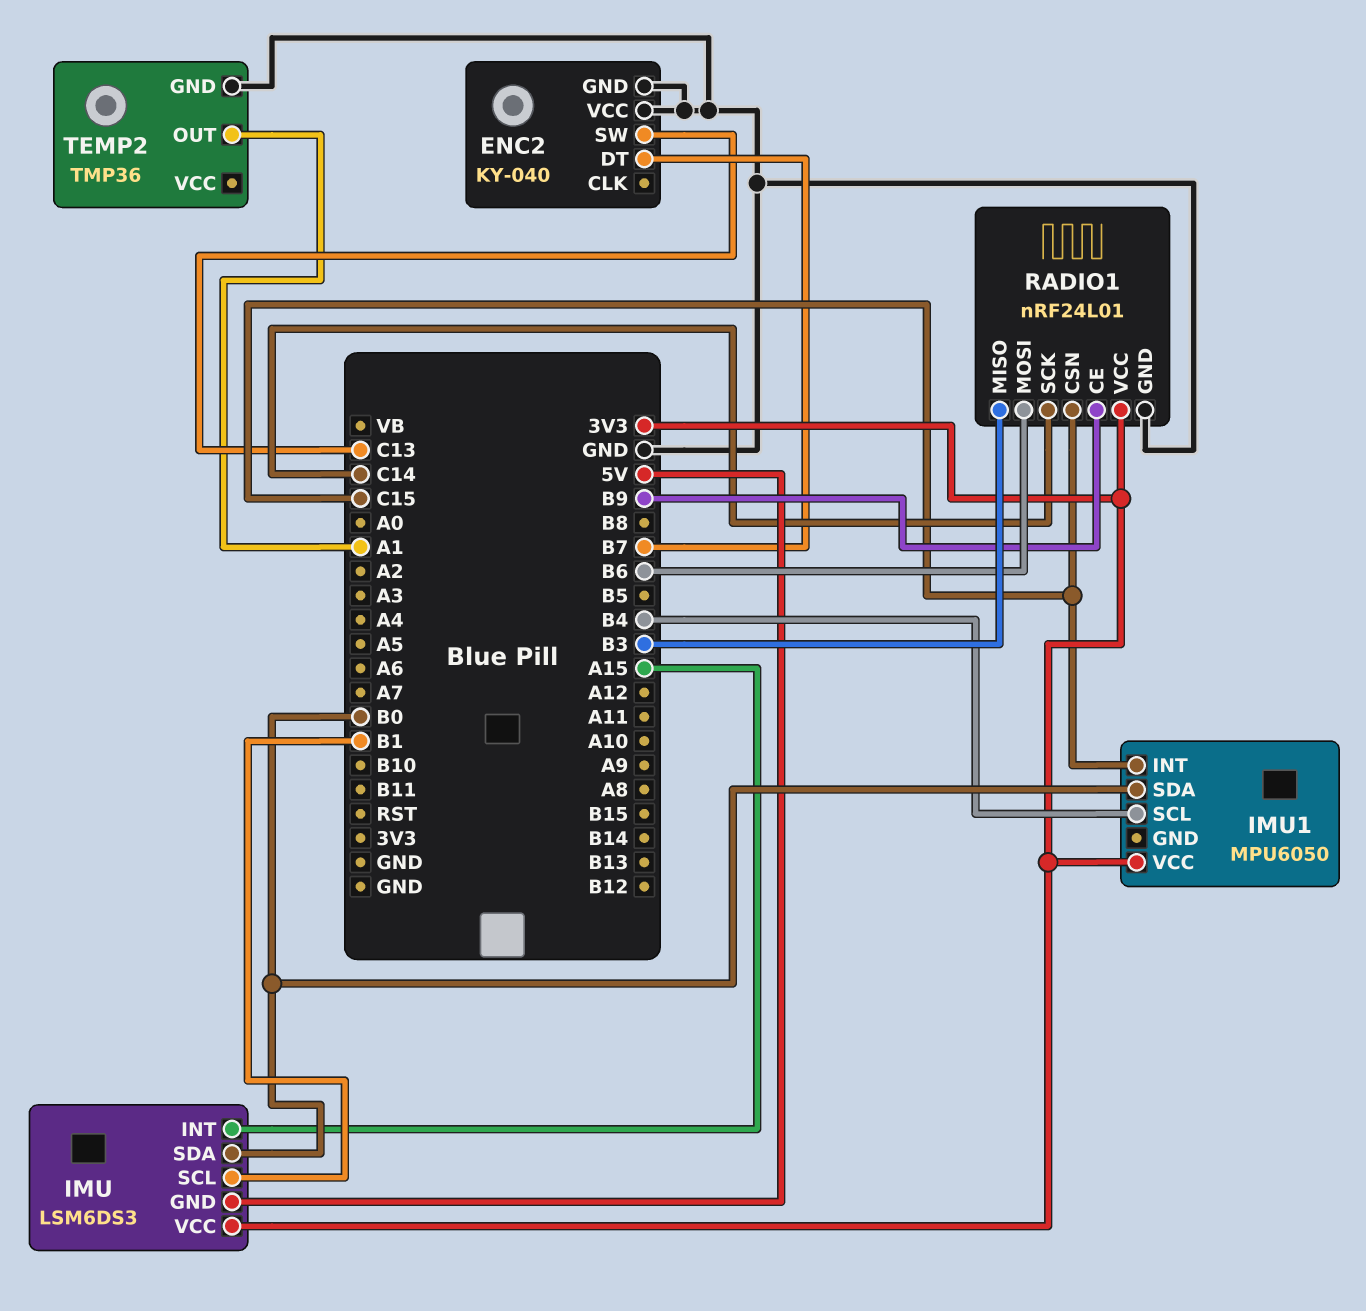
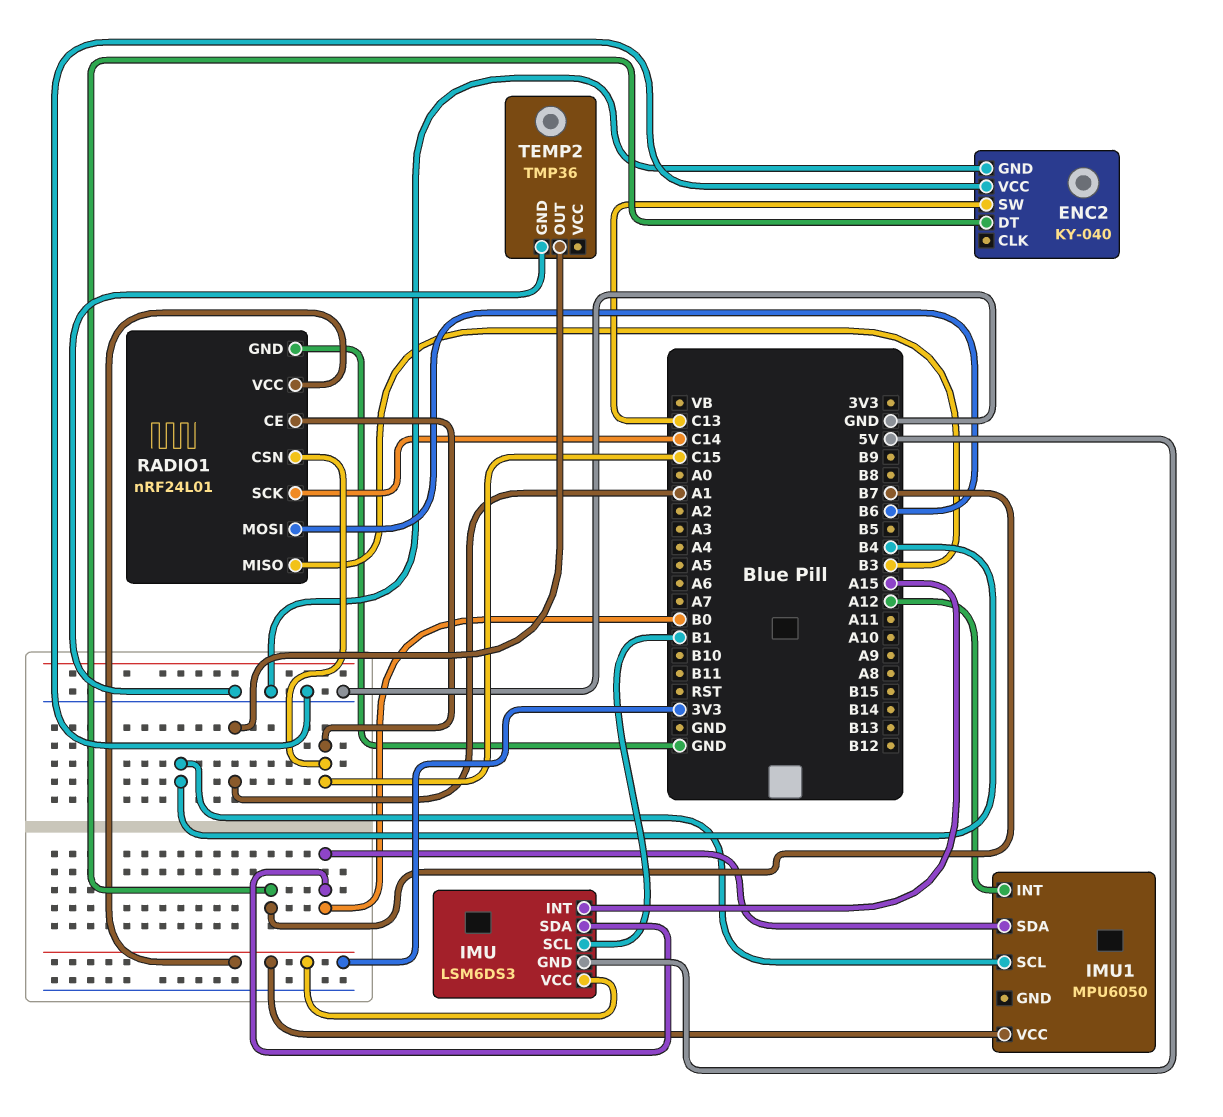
IMU1 pin INT: C15 -> A12
RADIO1 pin CE: B9 -> C15

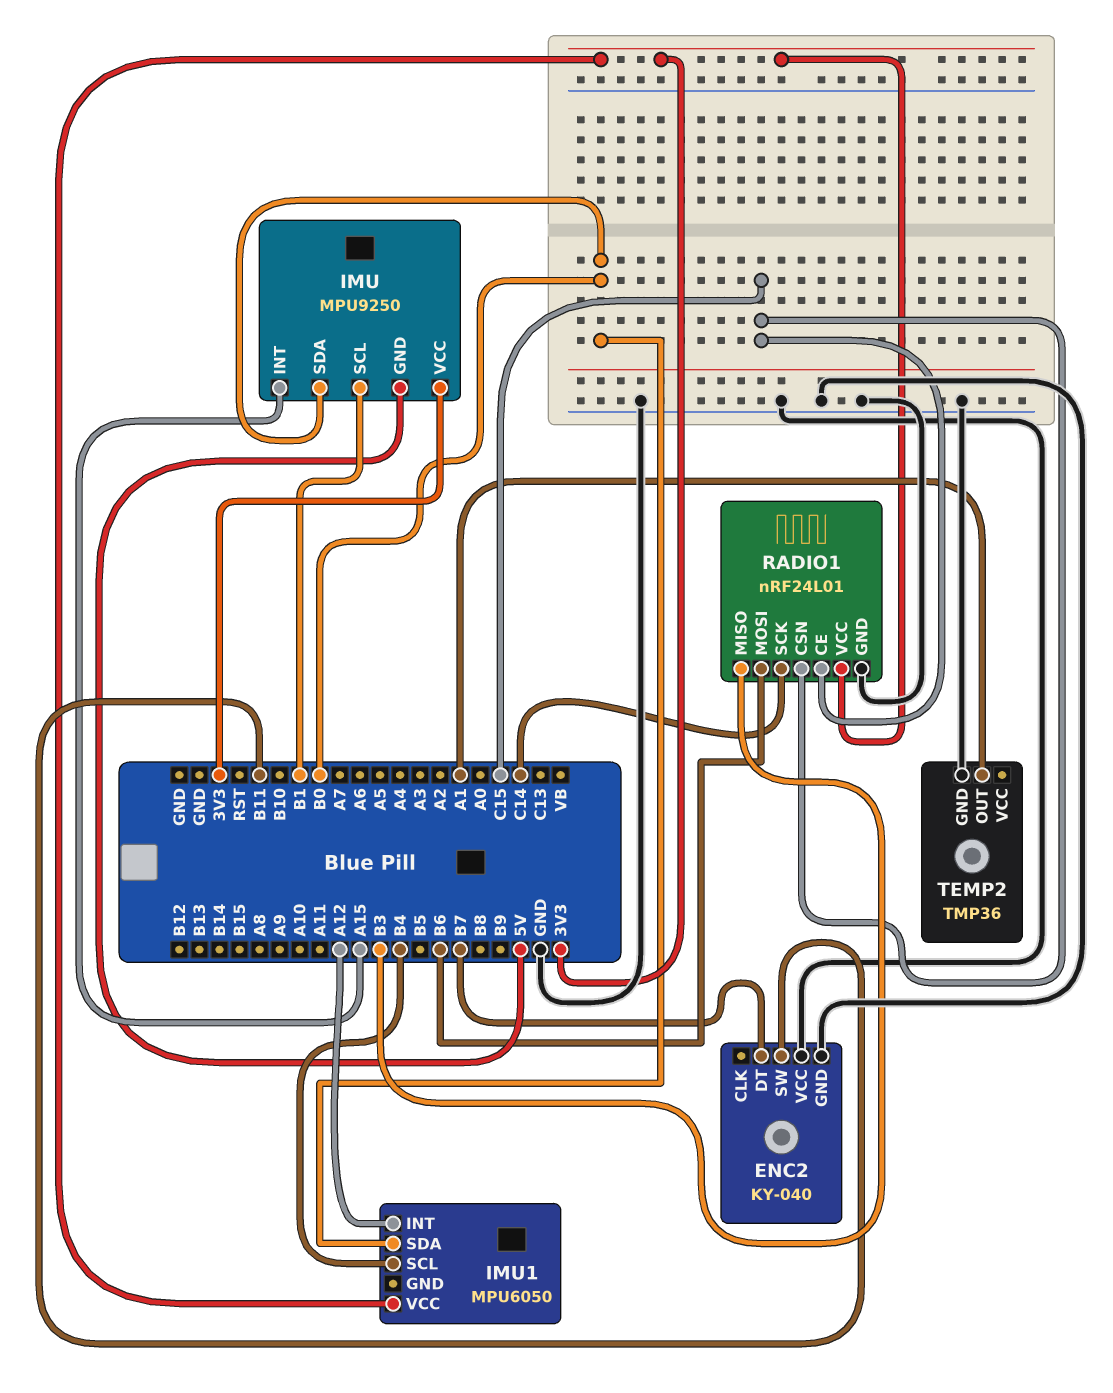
ENC2 pin SW: C13 -> B11
IMU: LSM6DS3 -> MPU9250

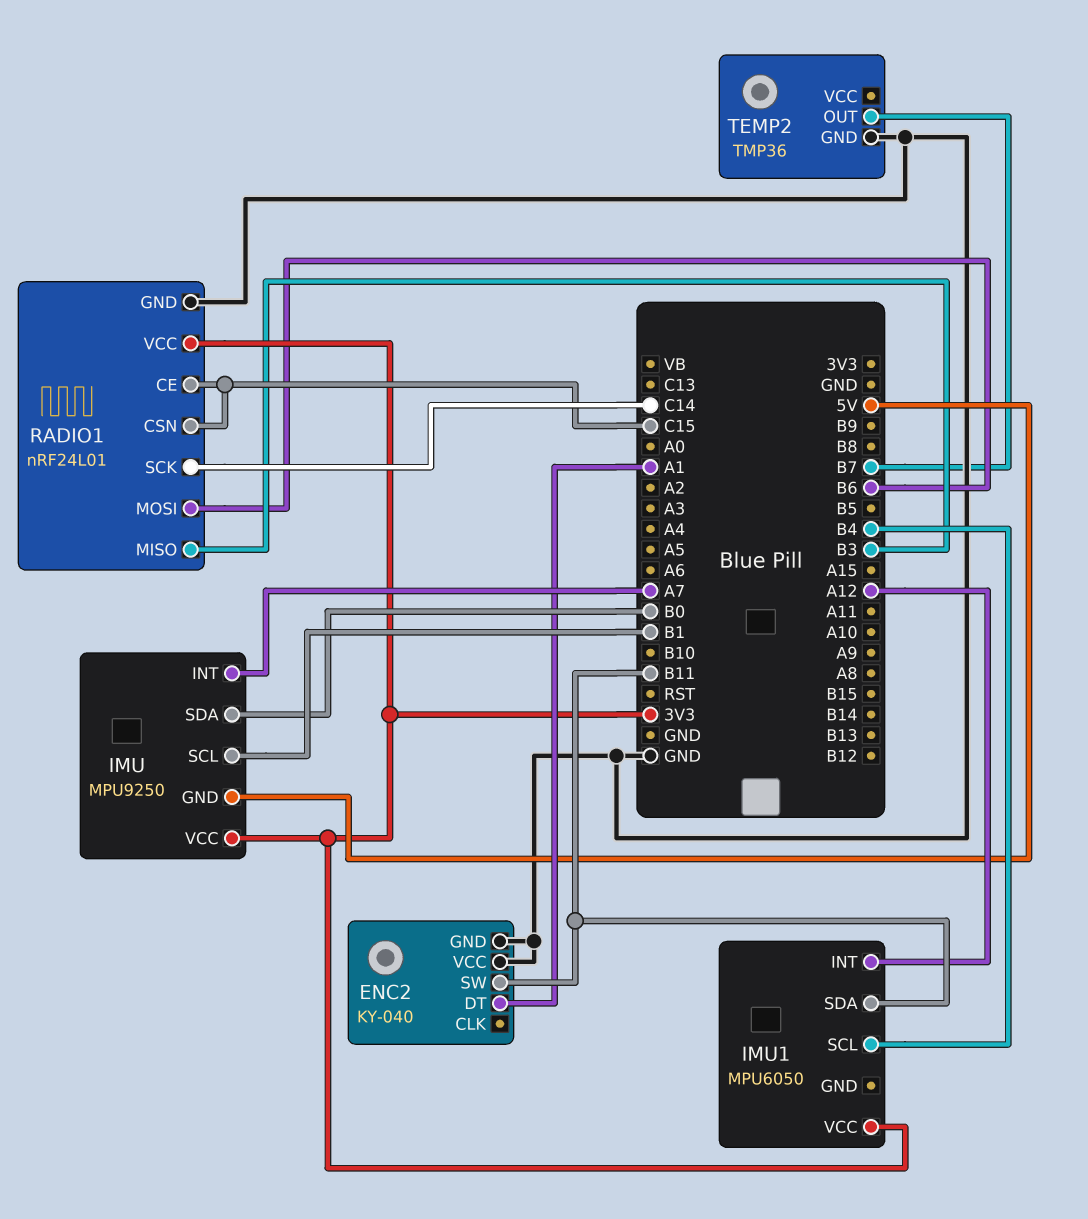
ENC2 pin DT: B7 -> A1
IMU pin INT: A15 -> A7
IMU1 pin SDA: B0 -> B11
TEMP2 pin OUT: A1 -> B7

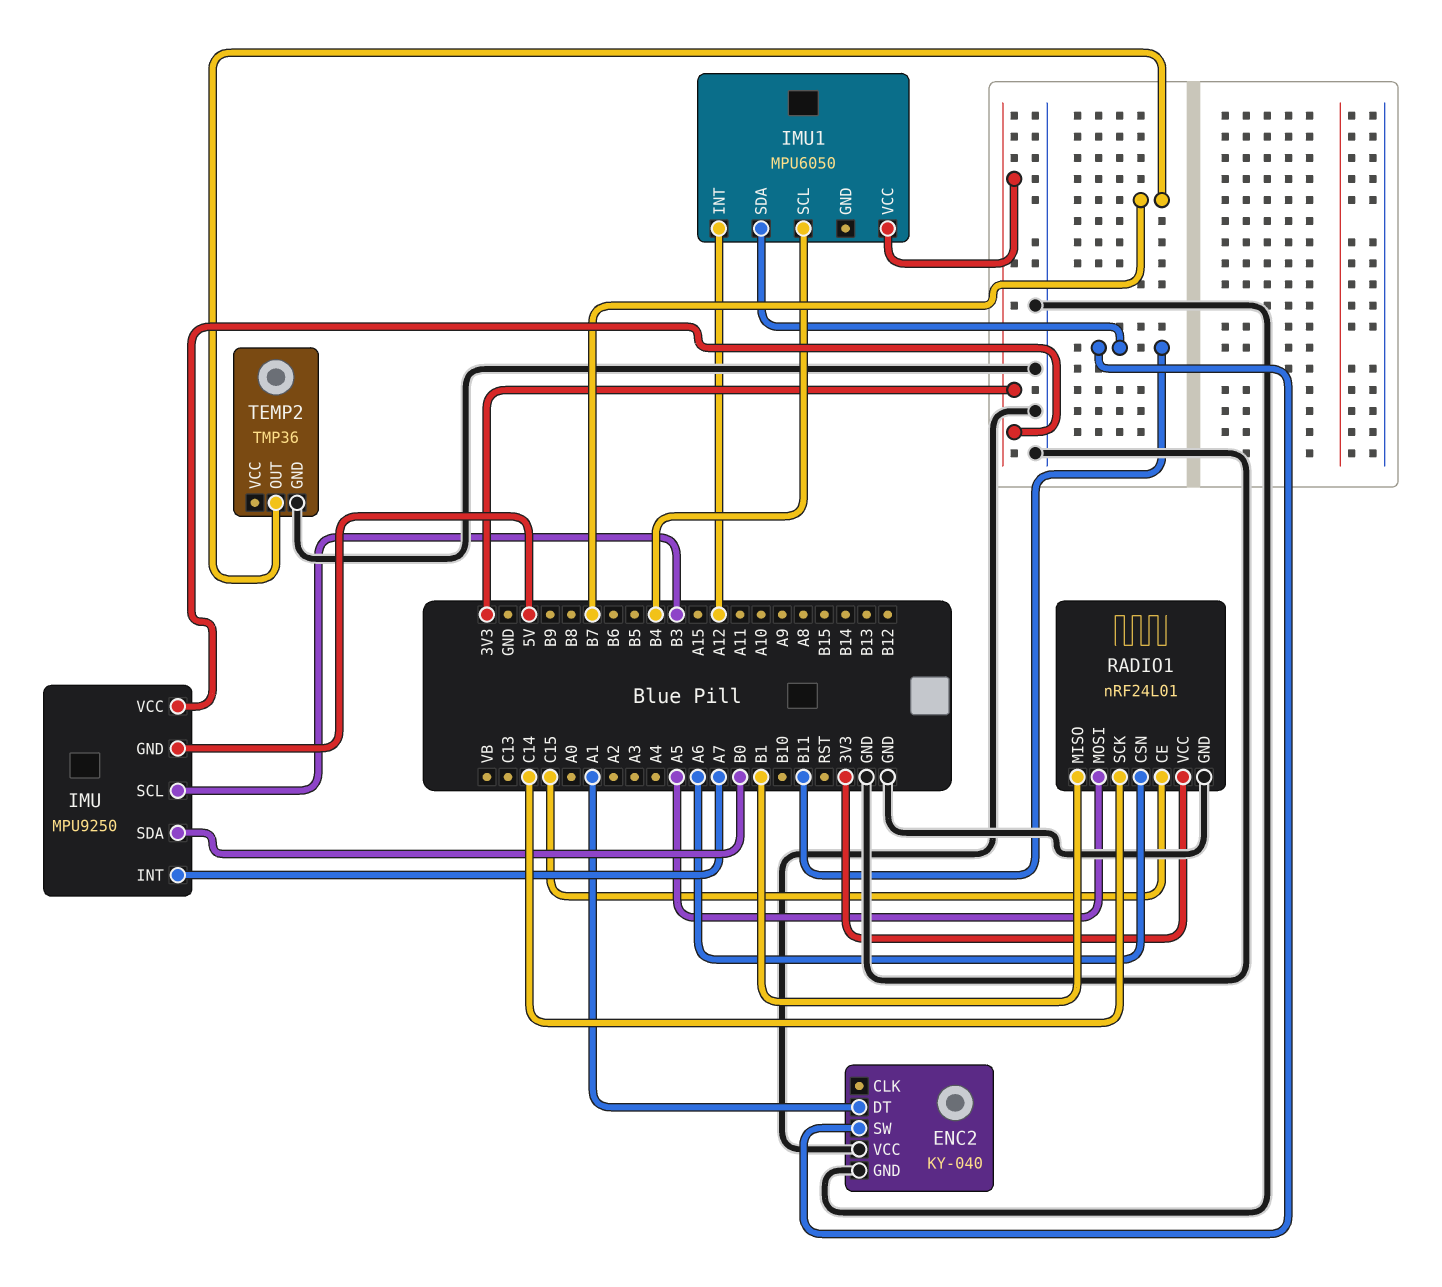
IMU pin SCL: B1 -> B3
RADIO1 pin CSN: C15 -> A6
RADIO1 pin MISO: B3 -> B1
RADIO1 pin MOSI: B6 -> A5

